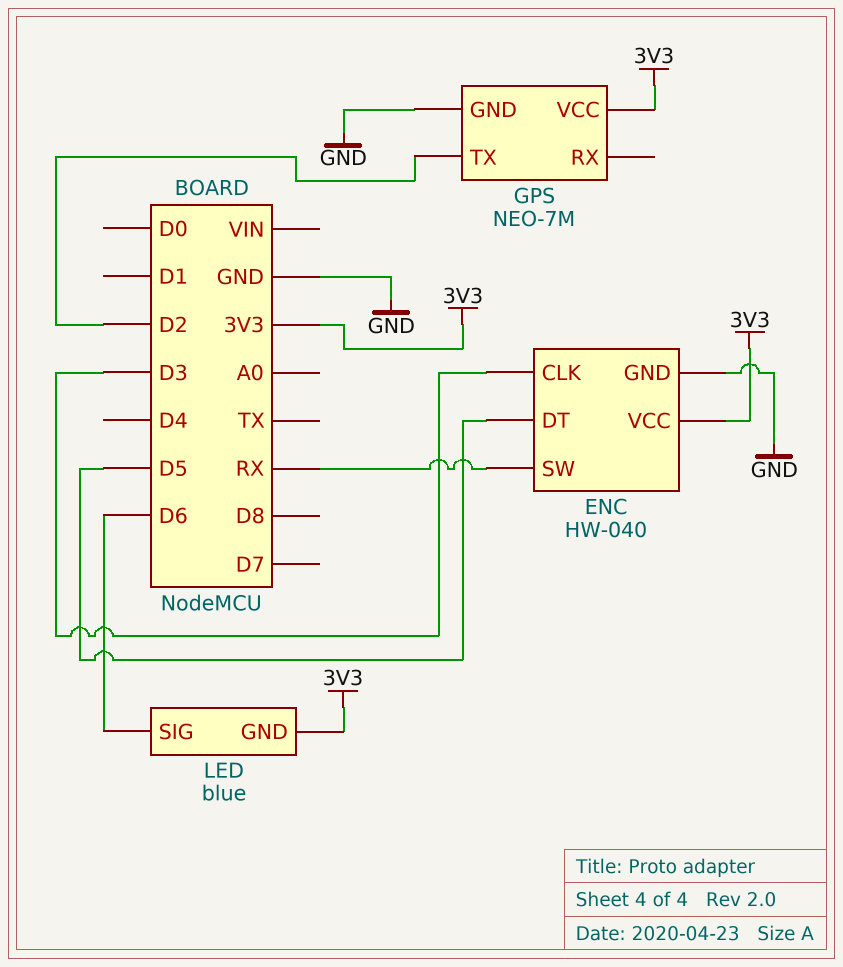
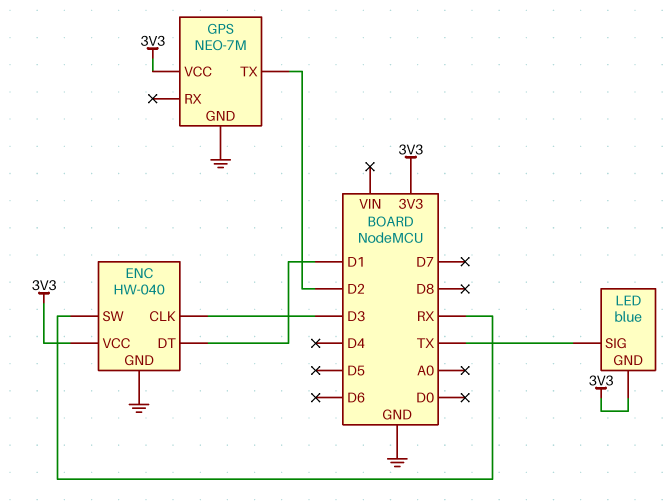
ENC pin DT: D5 -> D1
LED pin SIG: D6 -> TX

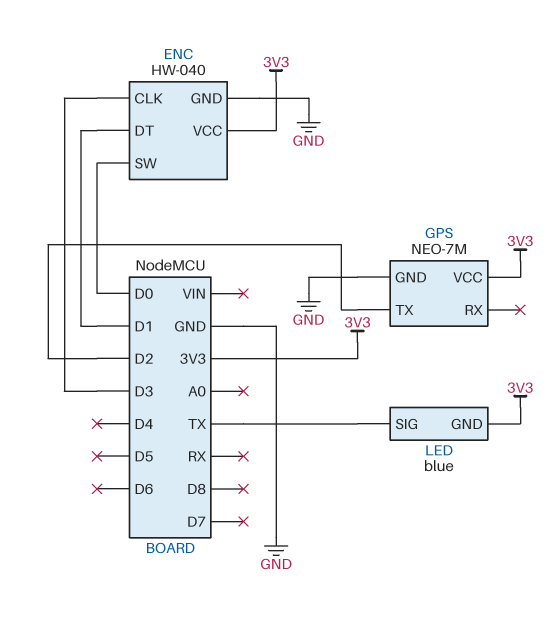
ENC pin SW: RX -> D0

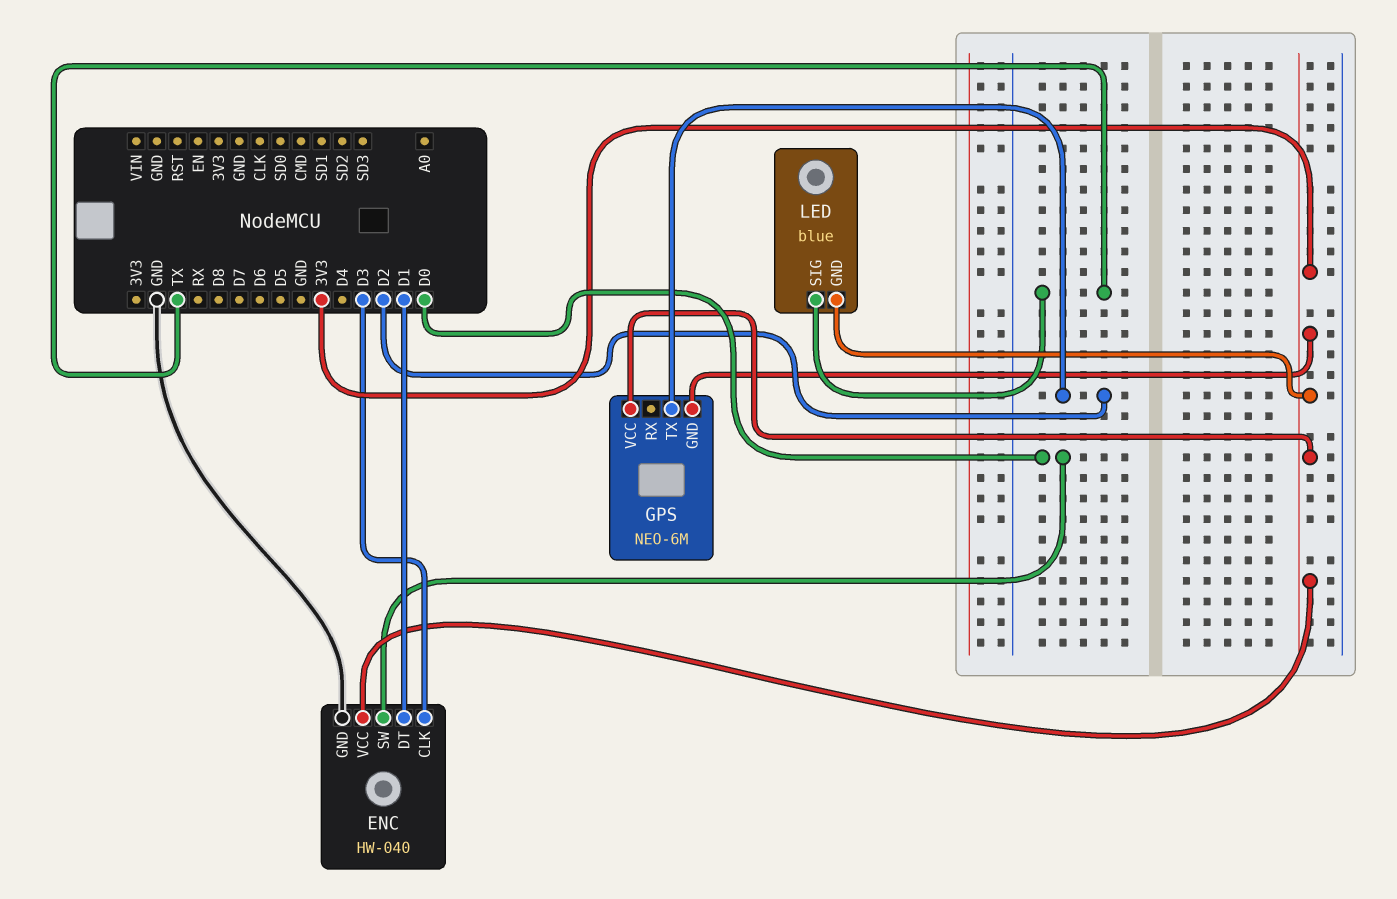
GPS: NEO-7M -> NEO-6M
GPS pin GND: GND -> 3V3

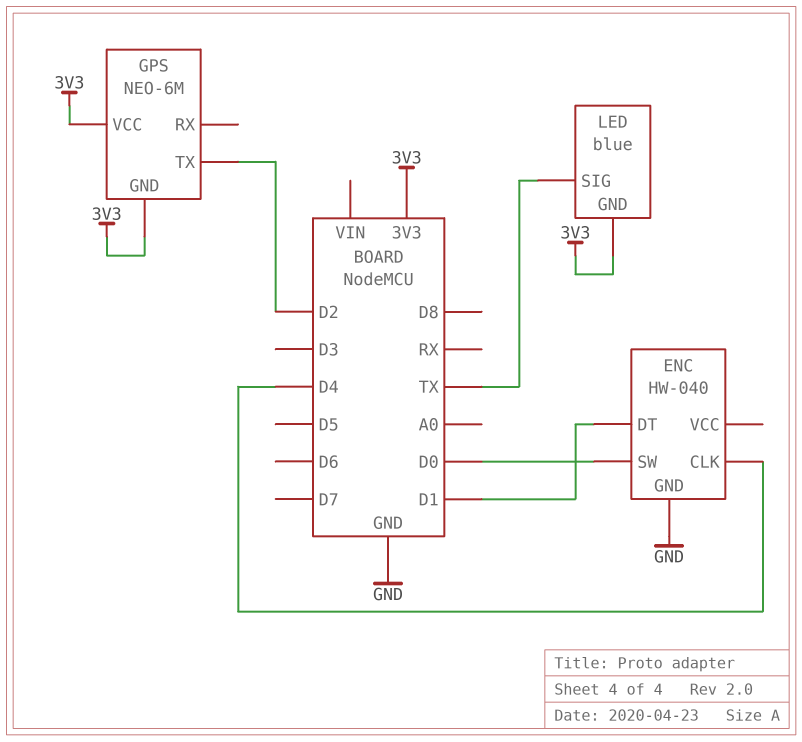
ENC pin CLK: D3 -> D4
ENC pin VCC: 3V3 -> none

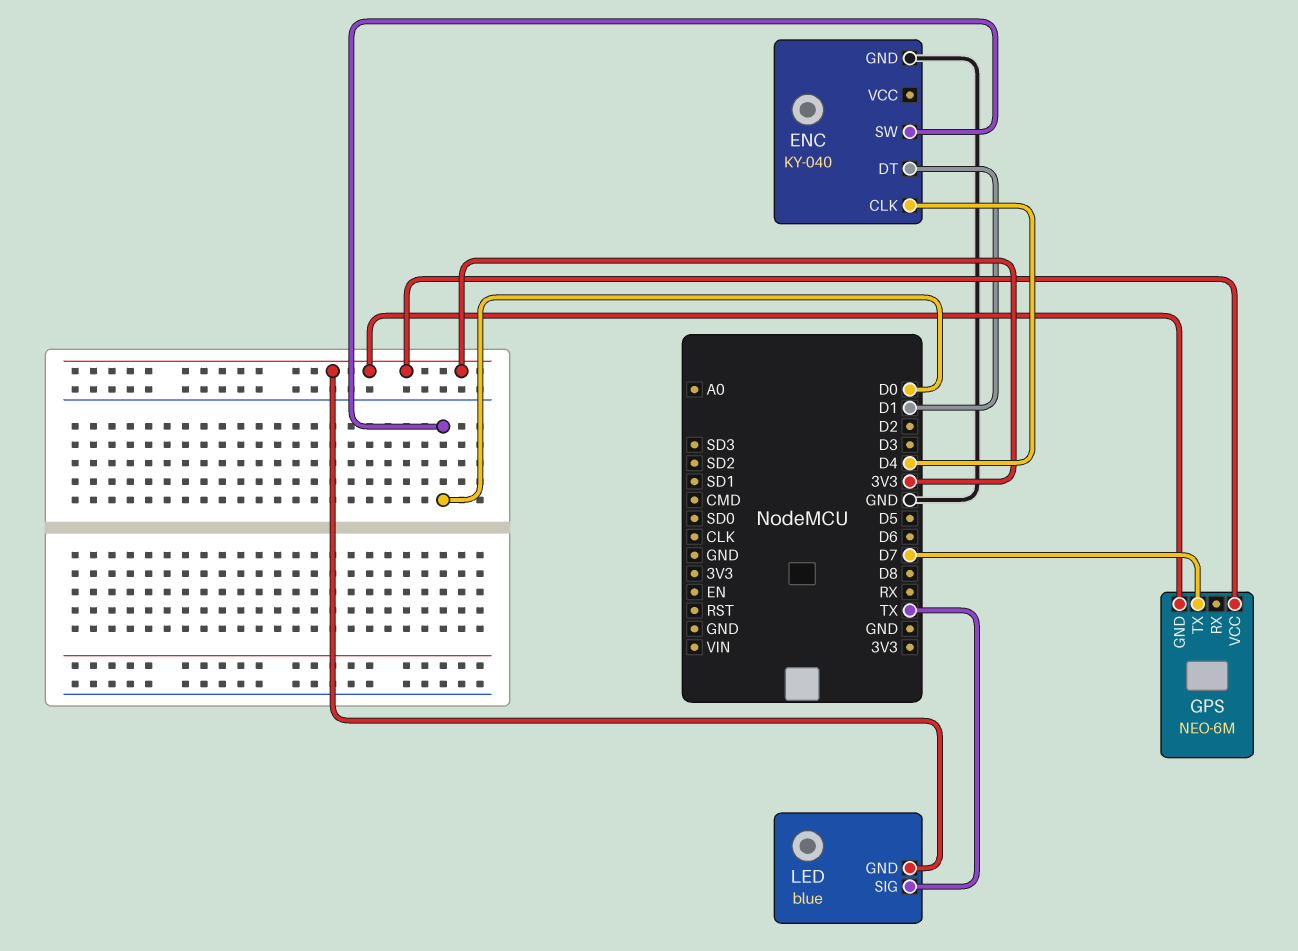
ENC: HW-040 -> KY-040
GPS pin TX: D2 -> D7

